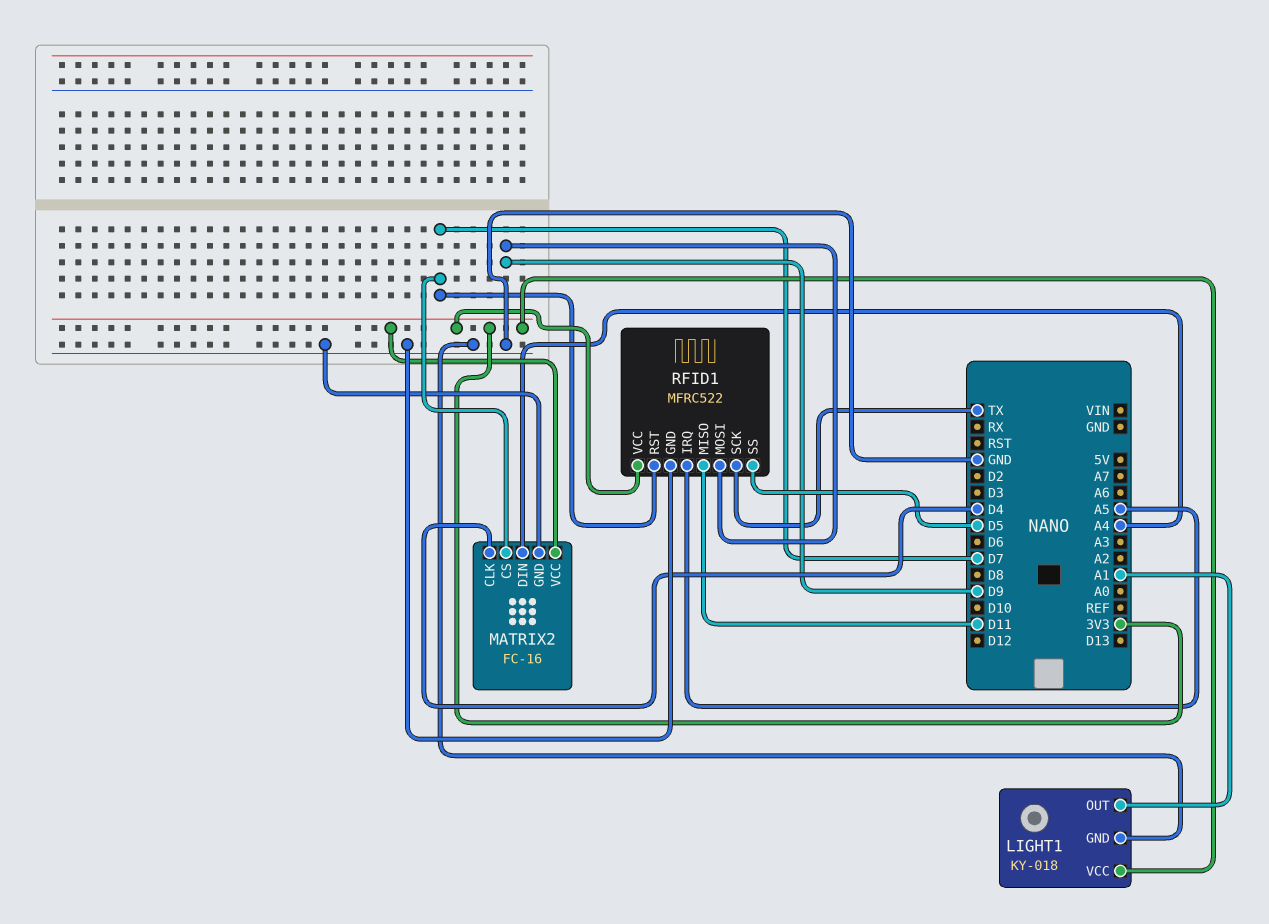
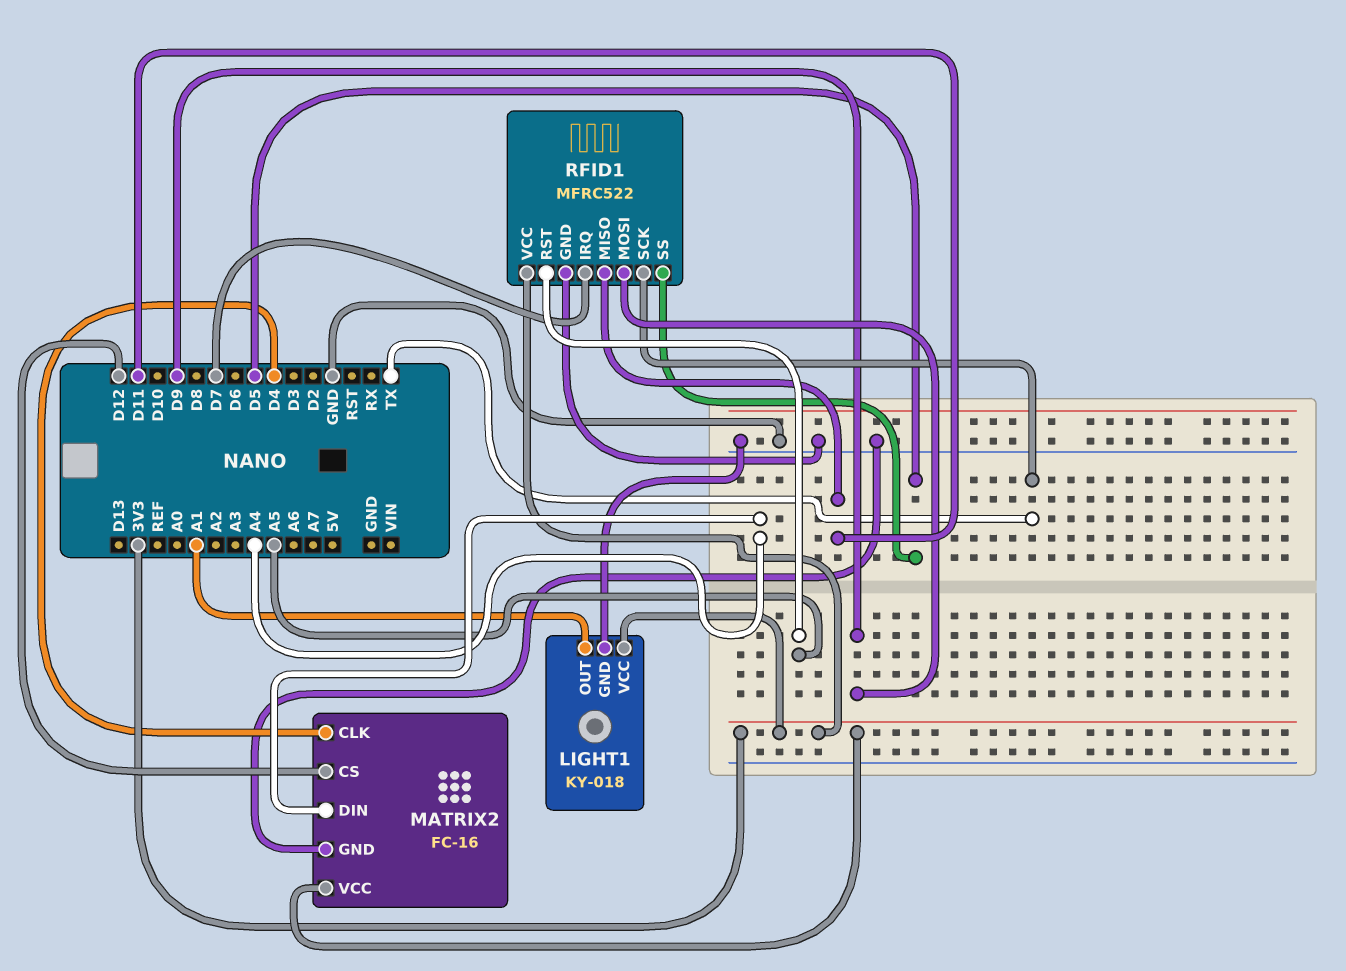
MATRIX2 pin CS: D7 -> D12
RFID1 pin IRQ: A5 -> D7
RFID1 pin RST: D7 -> A5

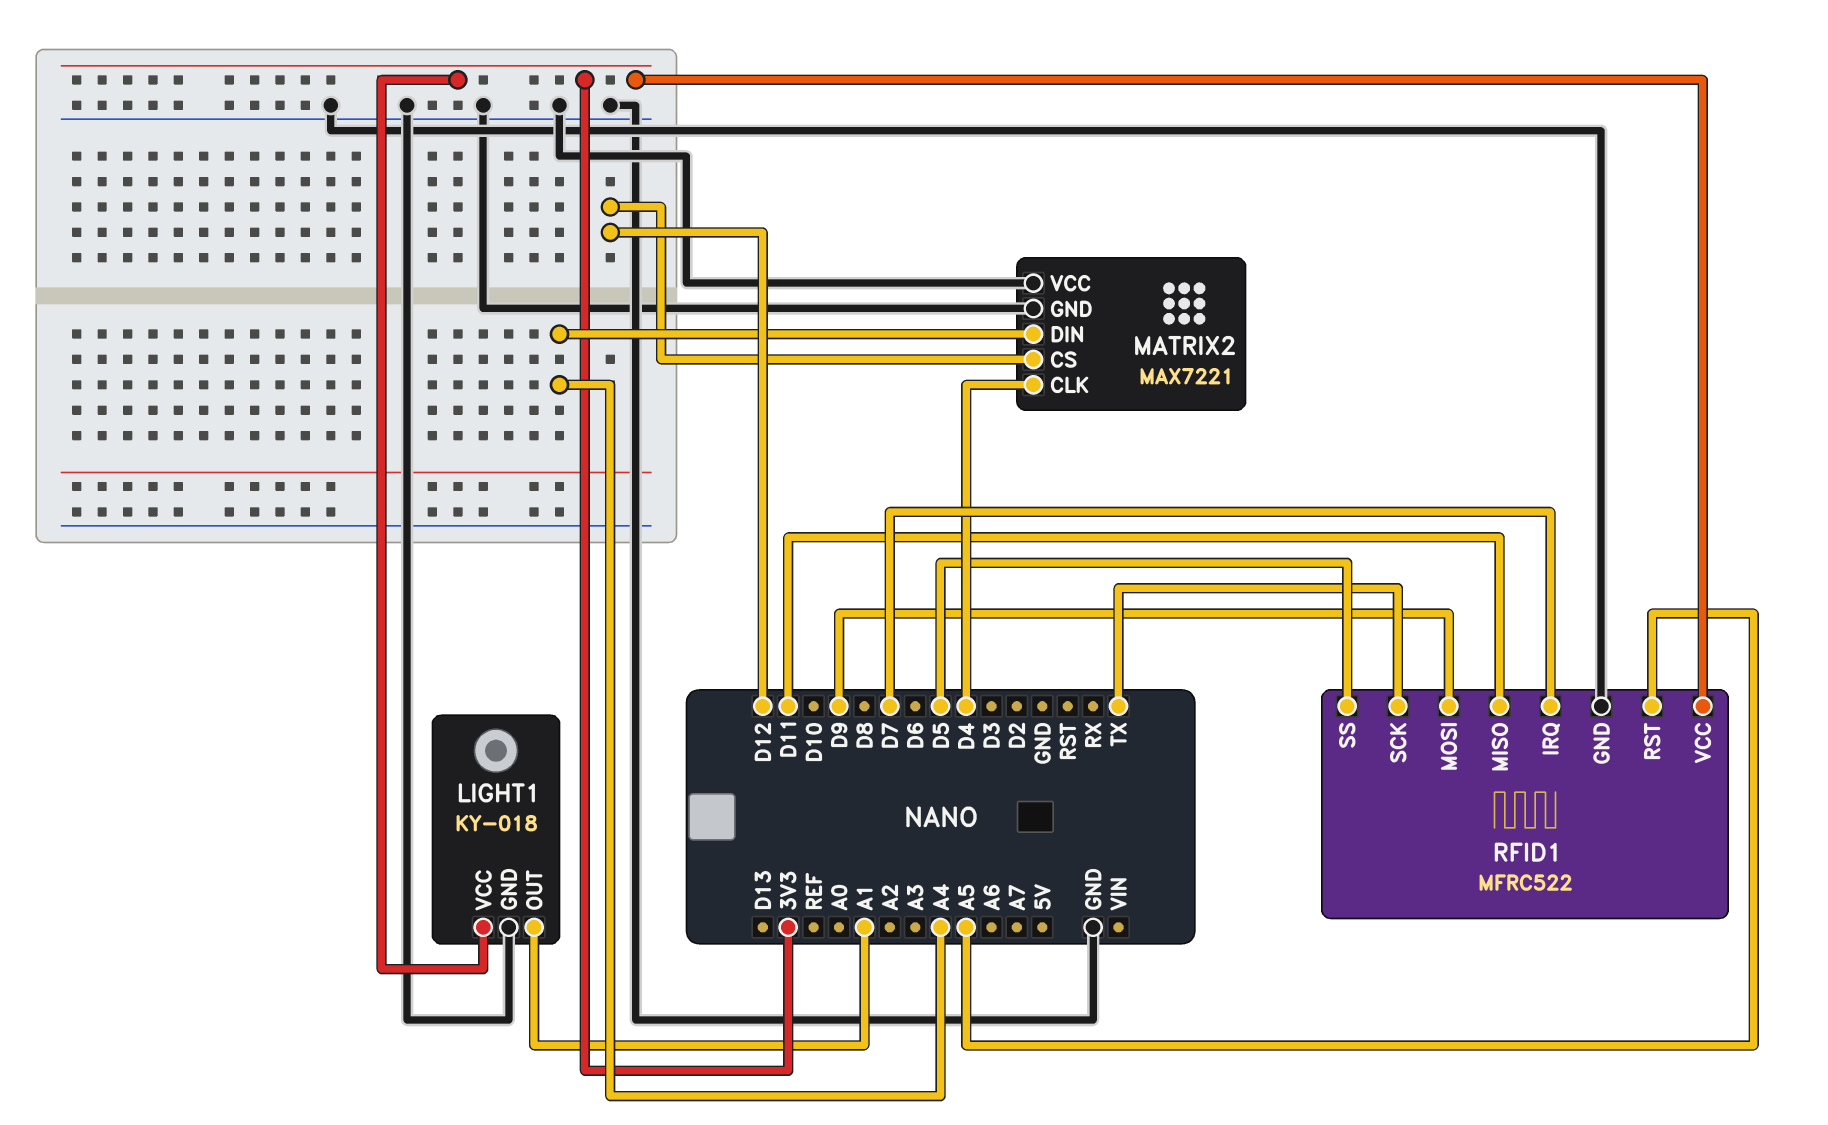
MATRIX2: FC-16 -> MAX7221
MATRIX2 pin VCC: 3V3 -> GND

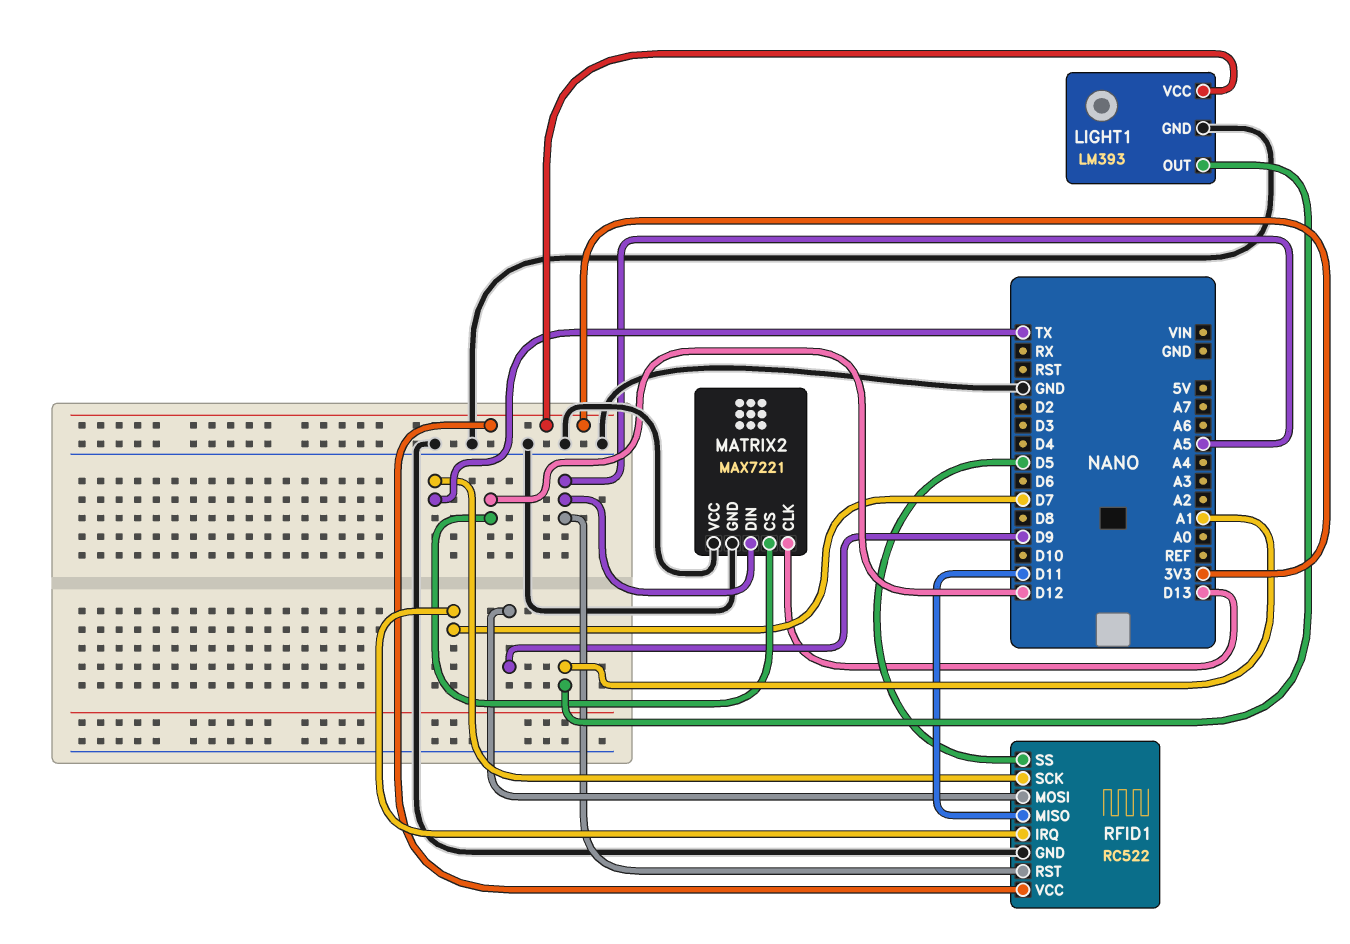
LIGHT1: KY-018 -> LM393
MATRIX2 pin CLK: D4 -> D13
MATRIX2 pin DIN: A4 -> A5
RFID1: MFRC522 -> RC522

